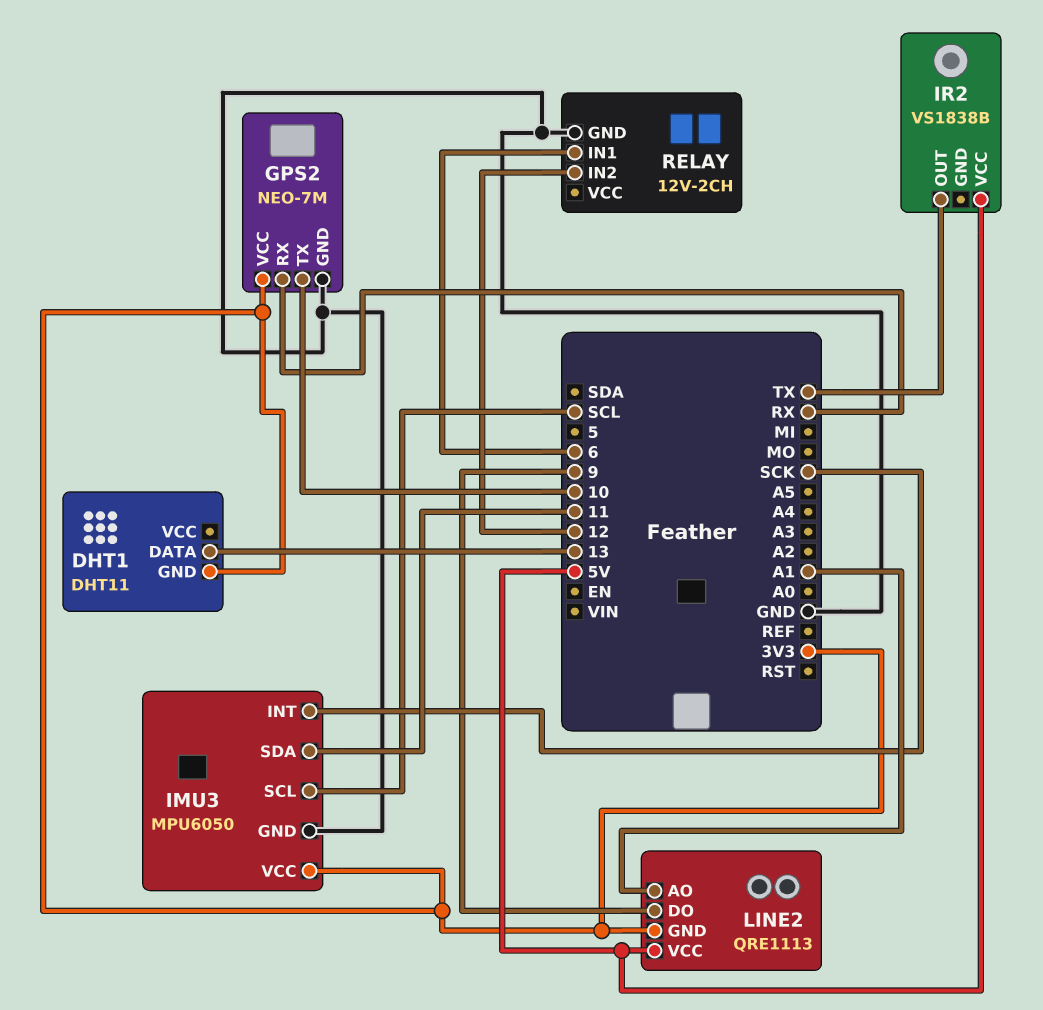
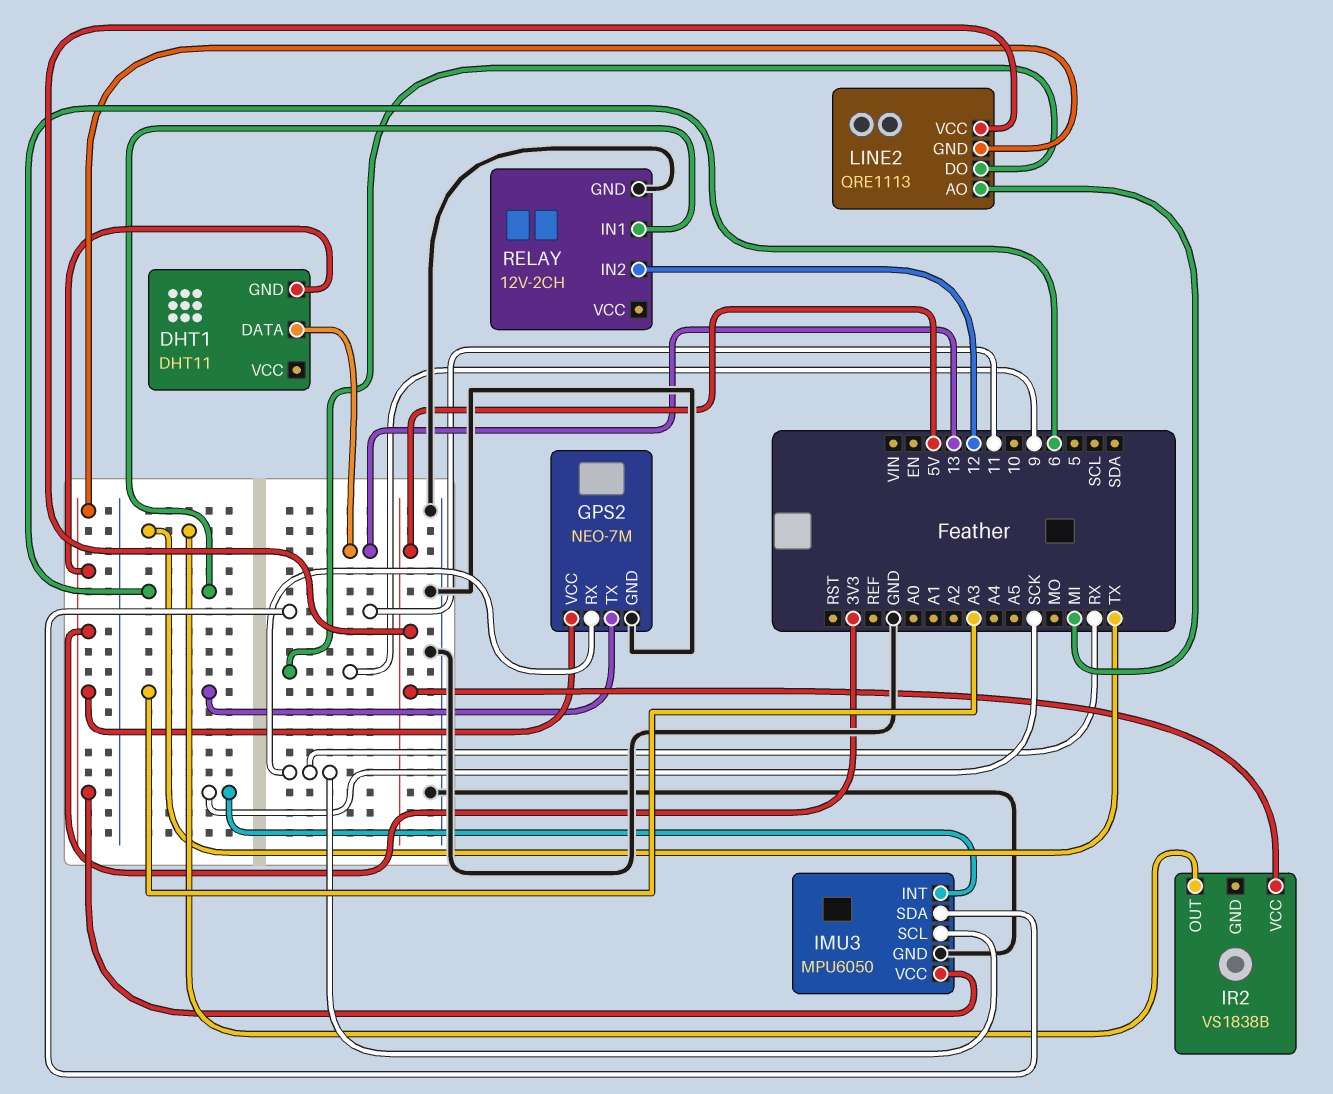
GPS2 pin TX: 10 -> A3
IMU3 pin SCL: SCL -> RX
LINE2 pin AO: A1 -> MI

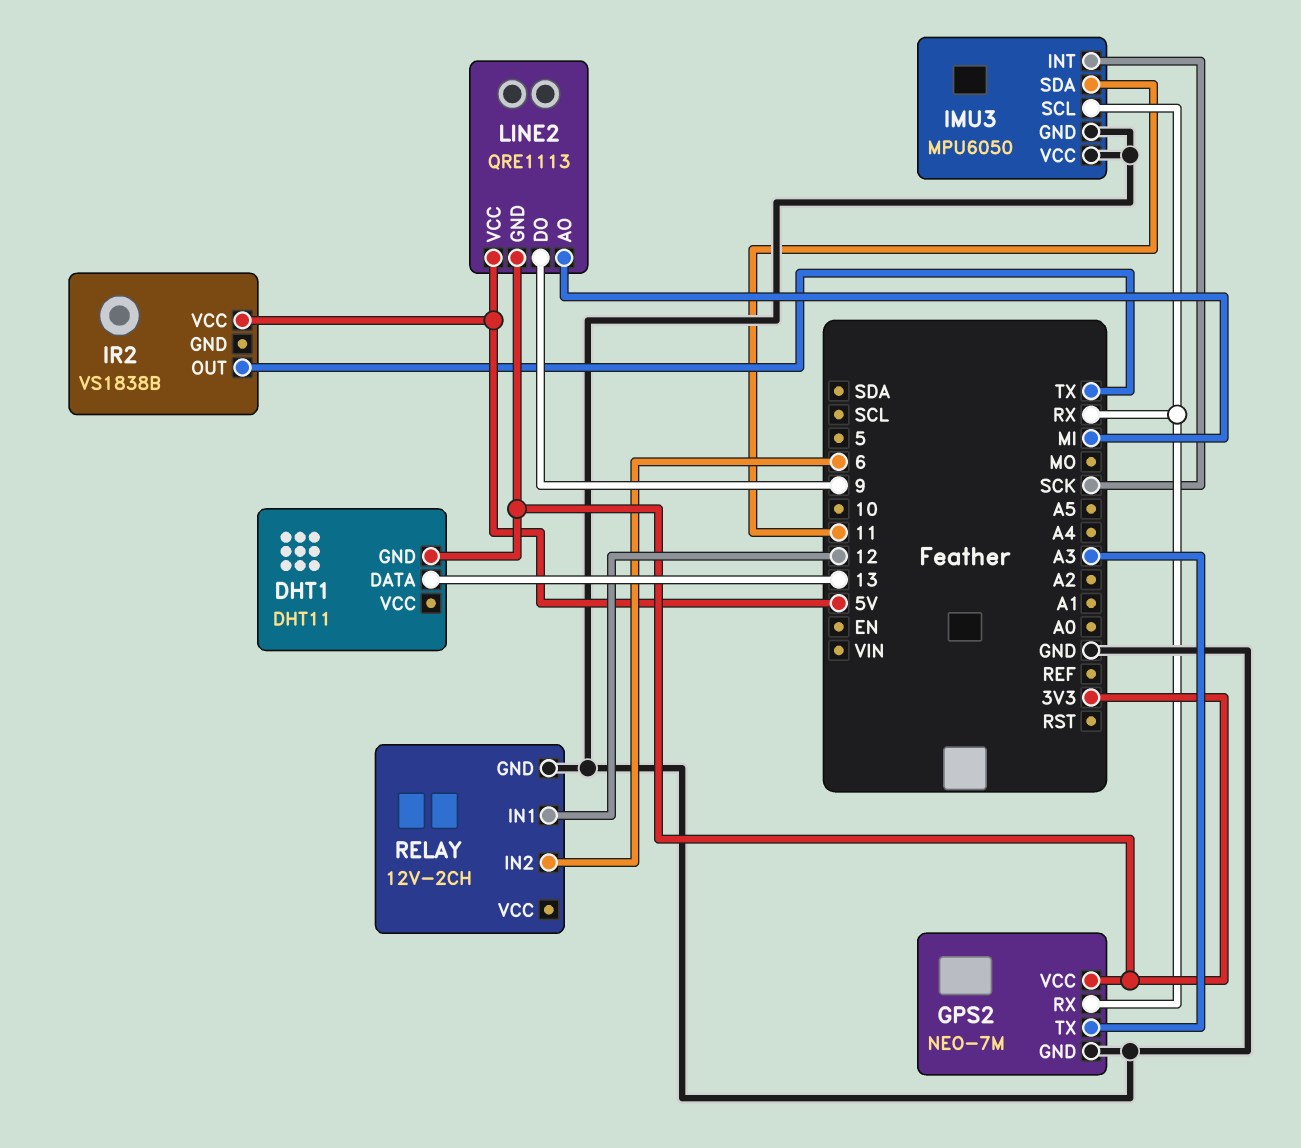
IMU3 pin VCC: 3V3 -> GND
RELAY pin IN1: 6 -> 12
RELAY pin IN2: 12 -> 6

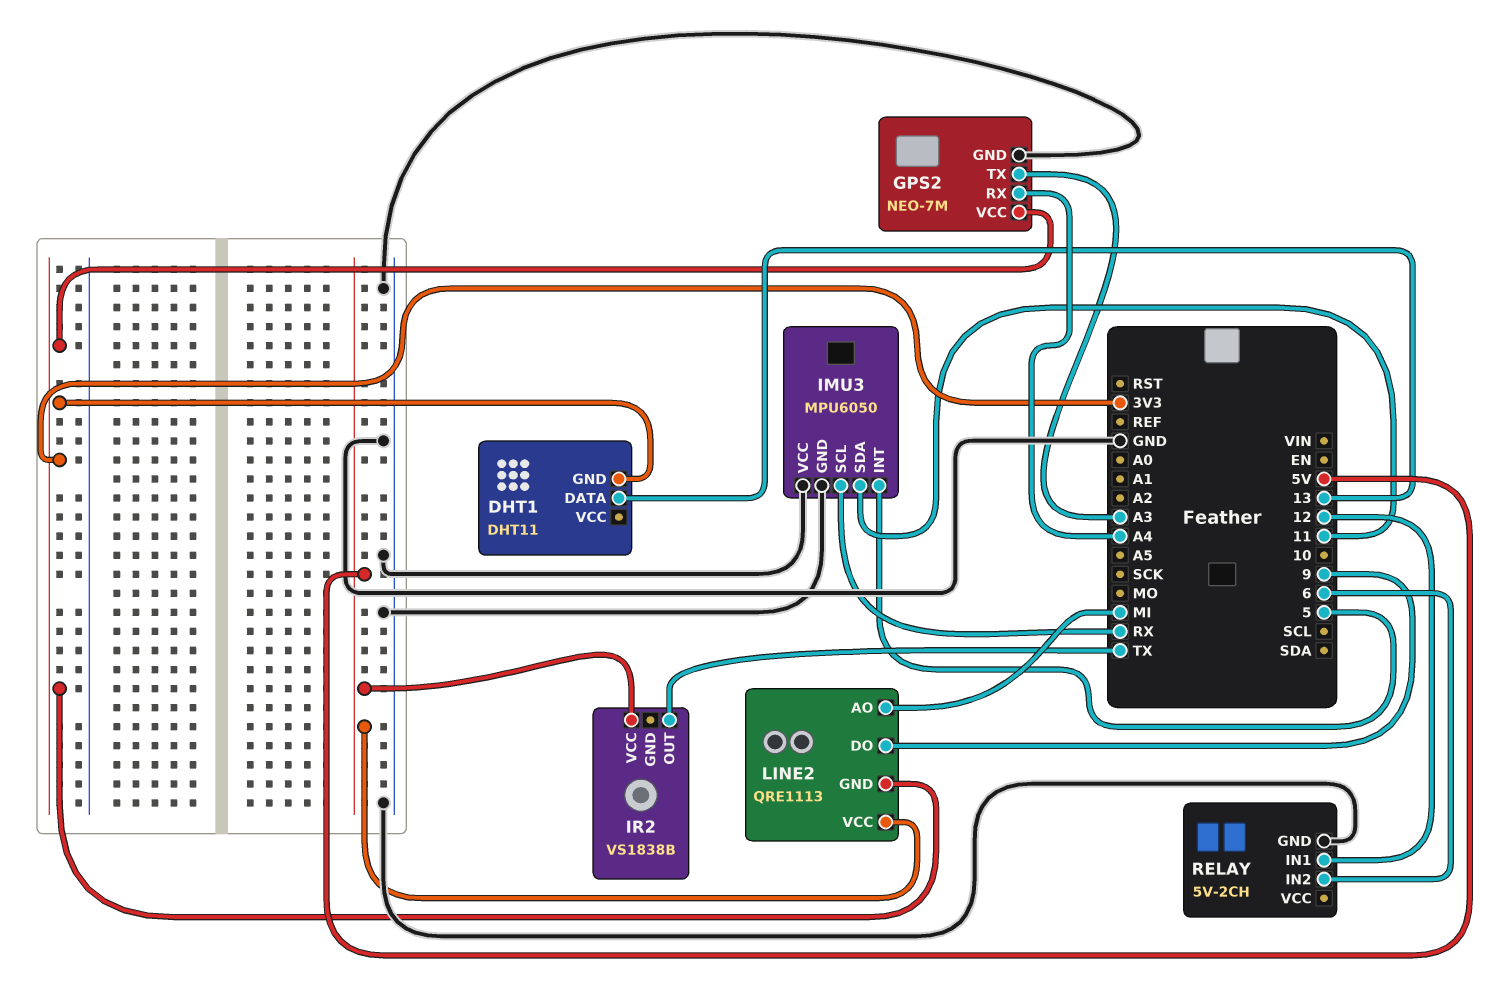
GPS2 pin RX: RX -> A4
IMU3 pin INT: SCK -> 5
RELAY: 12V-2CH -> 5V-2CH

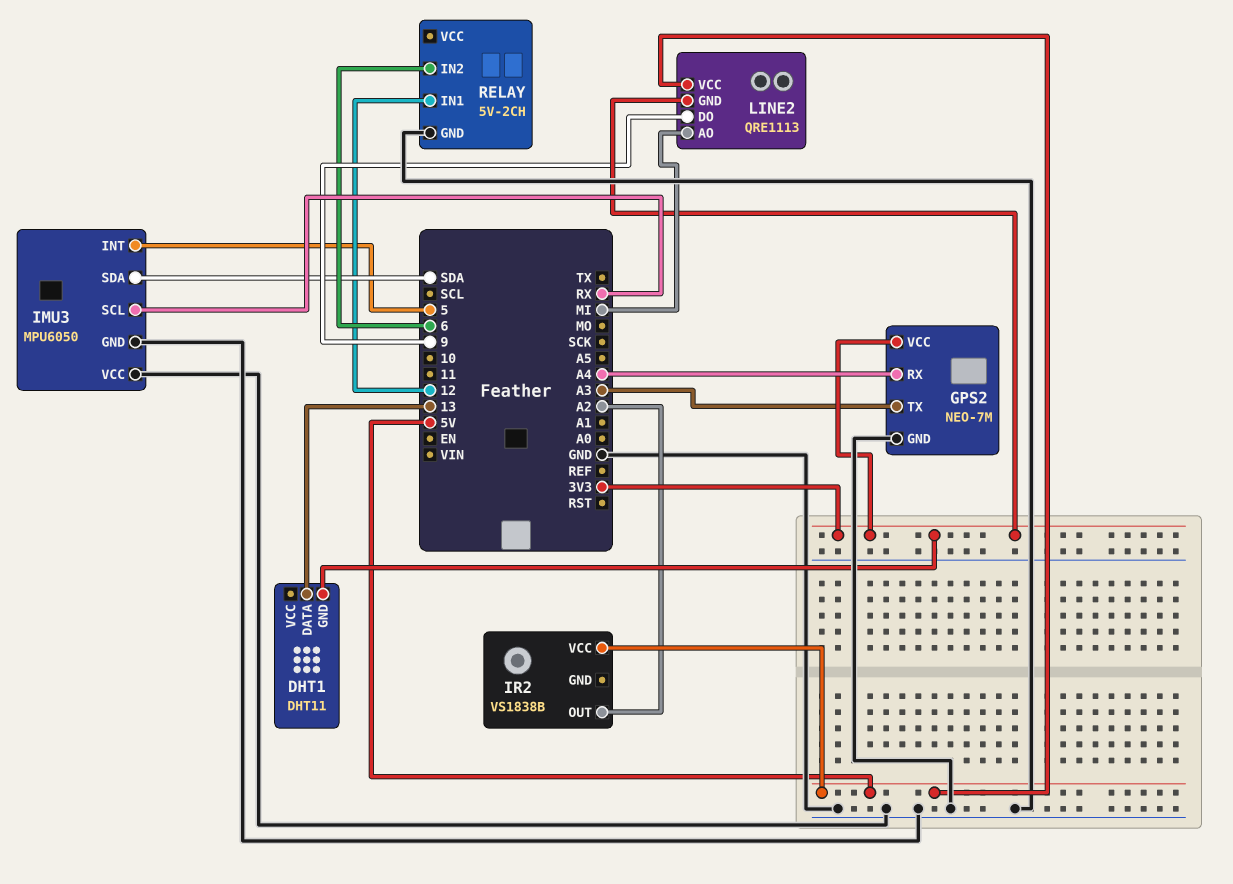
IMU3 pin SDA: 11 -> SDA
IR2 pin OUT: TX -> A2

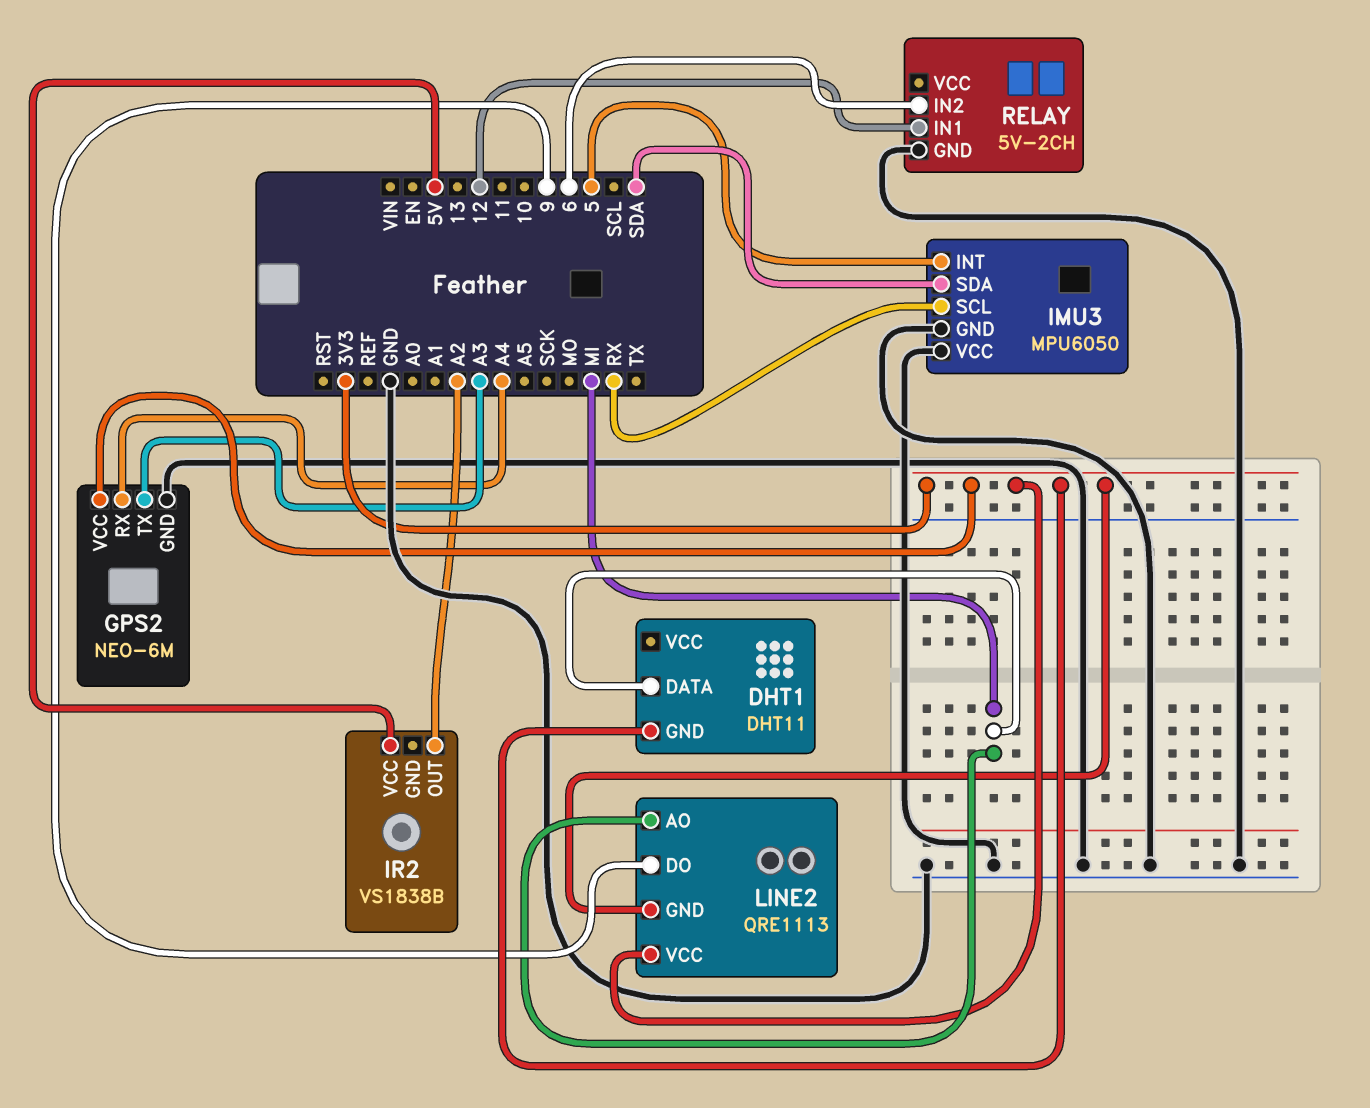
DHT1 pin DATA: 13 -> MI
GPS2: NEO-7M -> NEO-6M
LINE2 pin VCC: 5V -> 3V3

